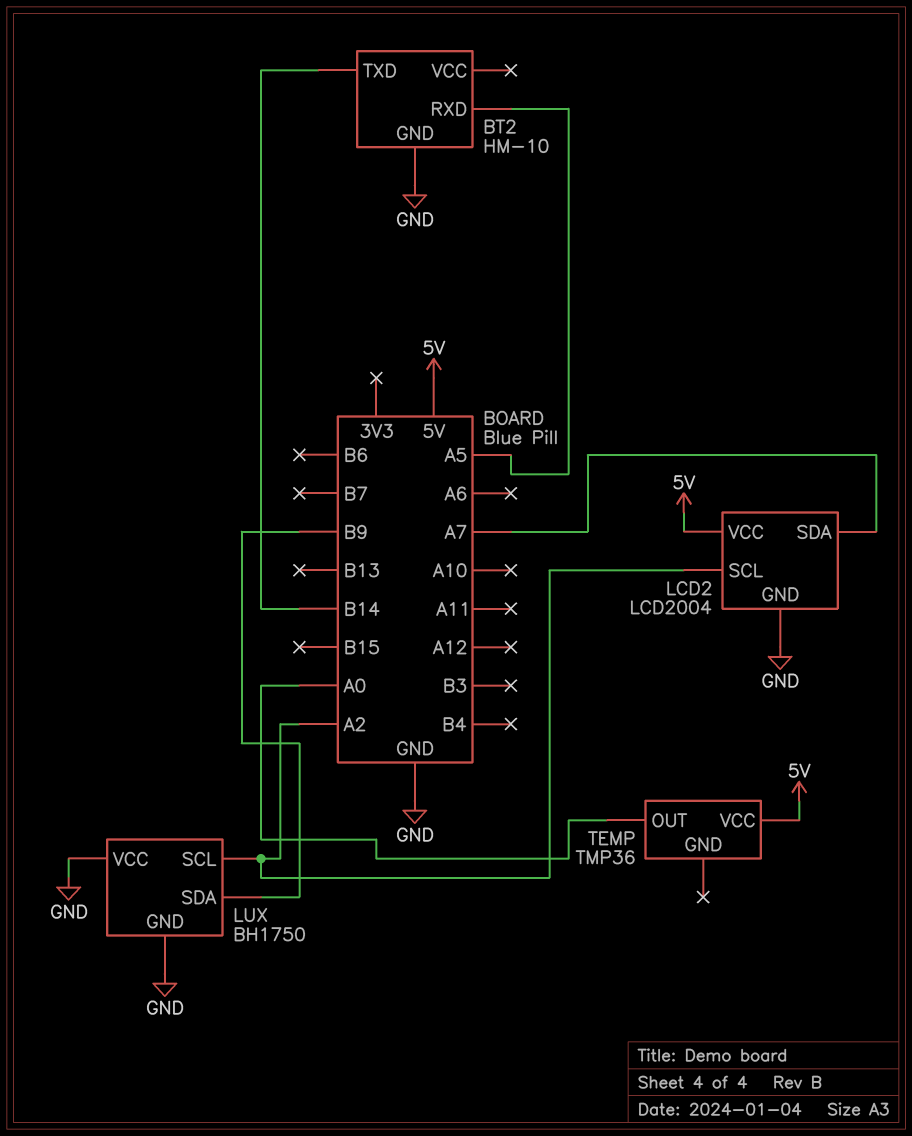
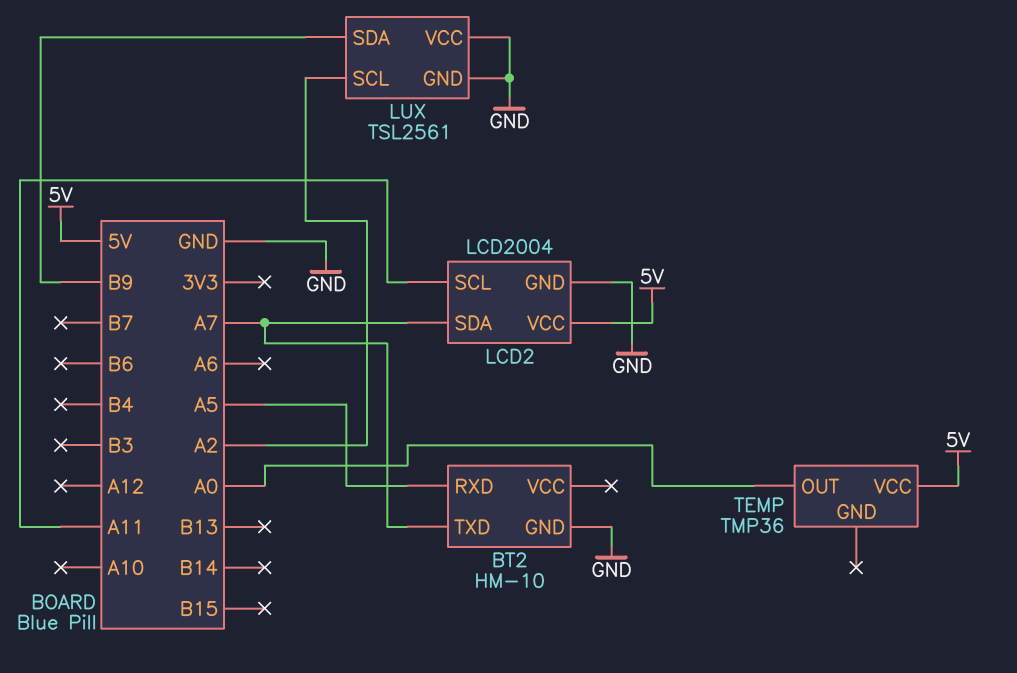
BT2 pin TXD: B14 -> A7
LCD2 pin SCL: A2 -> A11
LUX: BH1750 -> TSL2561

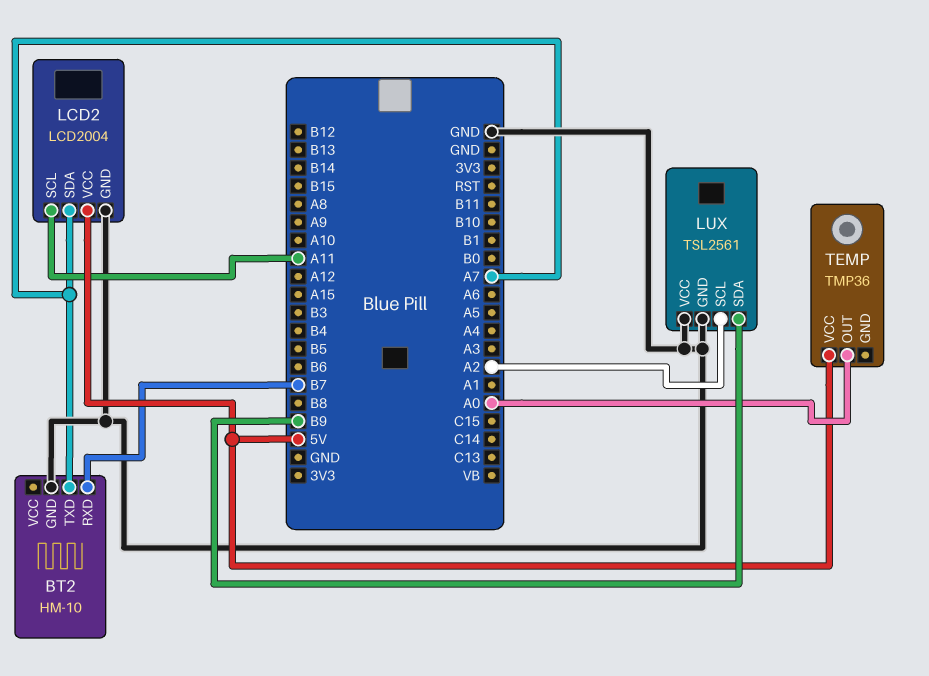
BT2 pin RXD: A5 -> B7

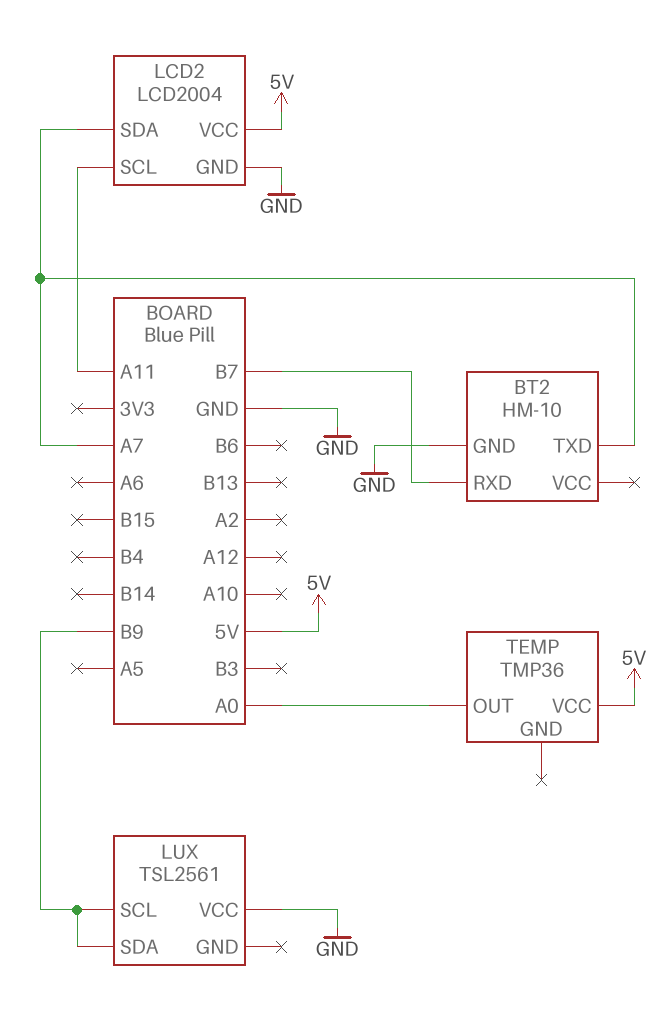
LUX pin GND: GND -> none
LUX pin SCL: A2 -> B9

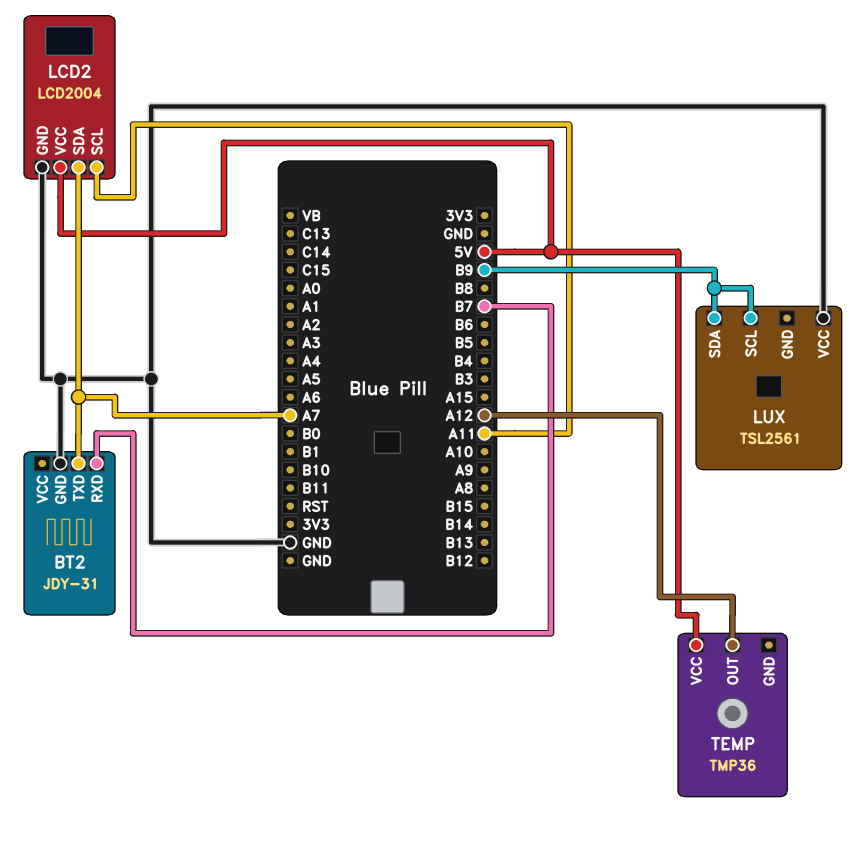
BT2: HM-10 -> JDY-31
TEMP pin OUT: A0 -> A12

